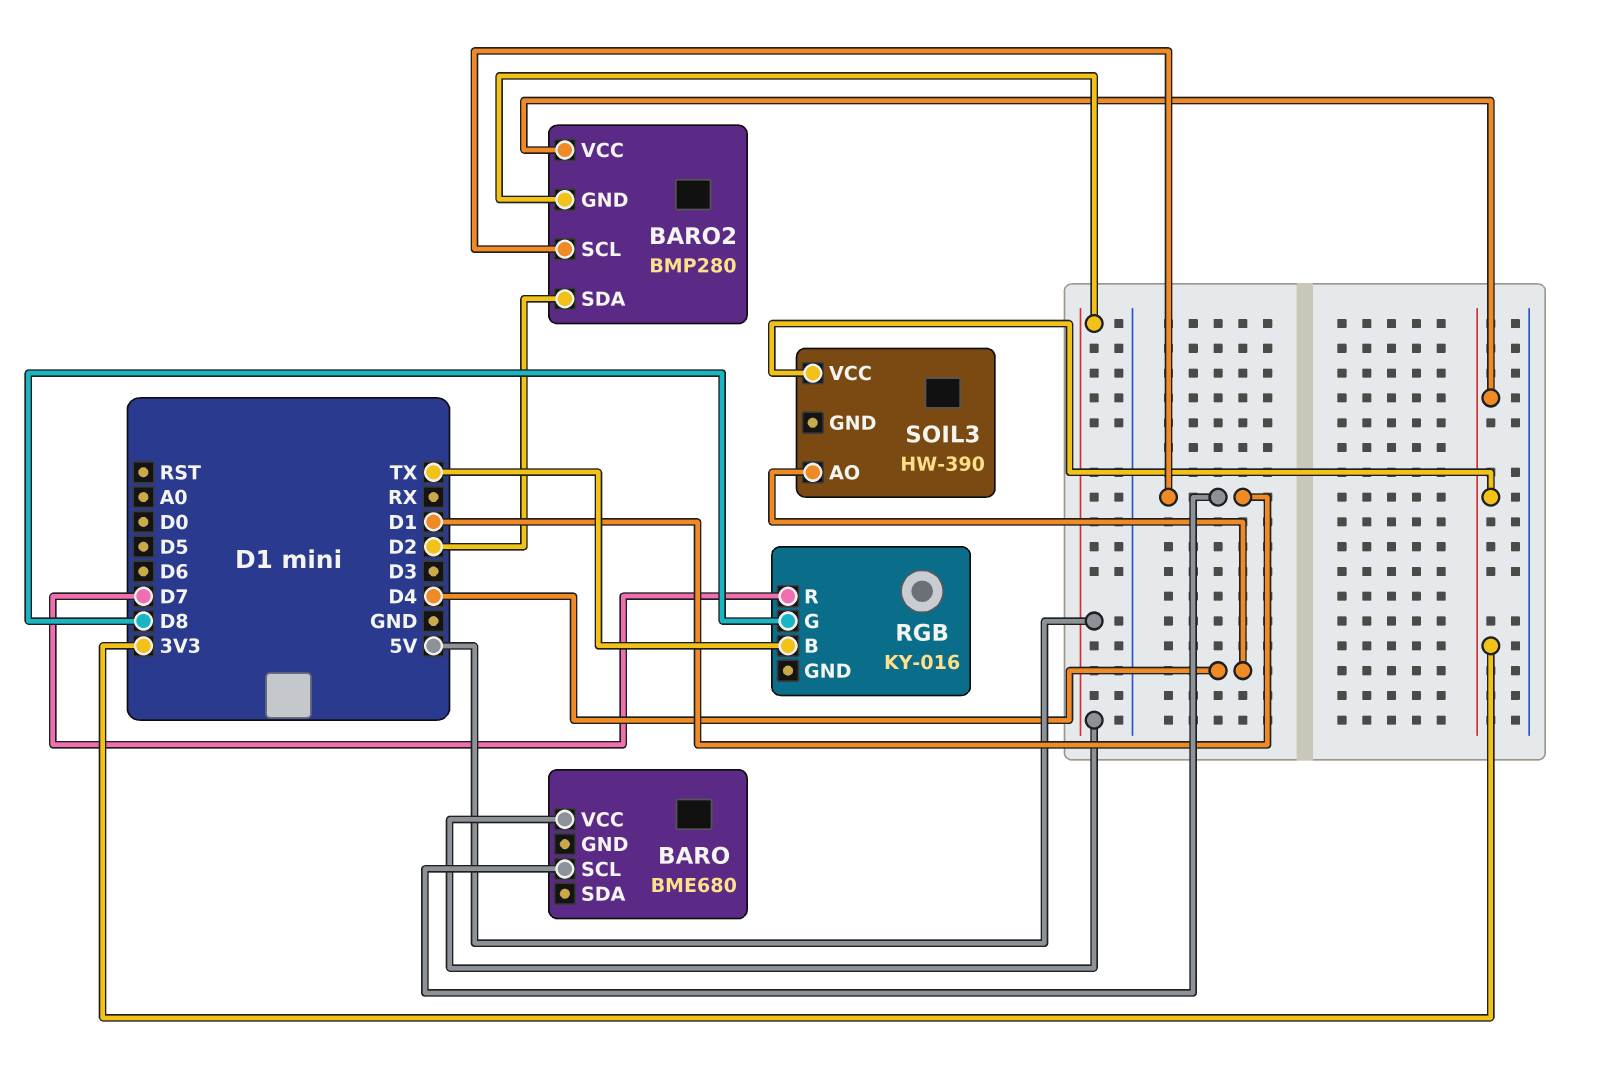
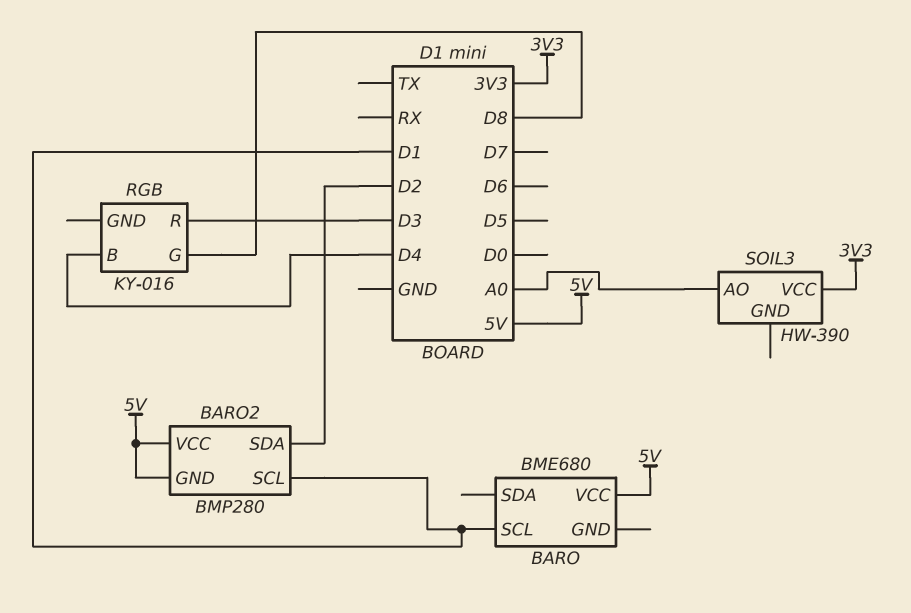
BARO2 pin VCC: 3V3 -> 5V
RGB pin B: TX -> D4
RGB pin R: D7 -> D3
SOIL3 pin AO: D4 -> A0

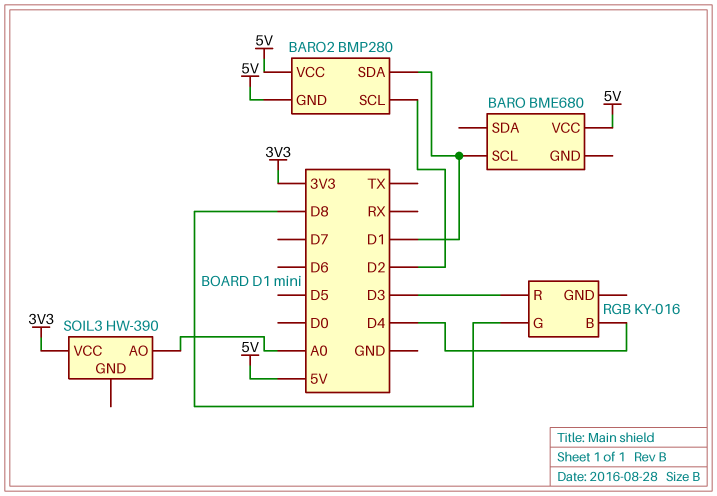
BARO2 pin SCL: D1 -> D2
BARO2 pin SDA: D2 -> D1

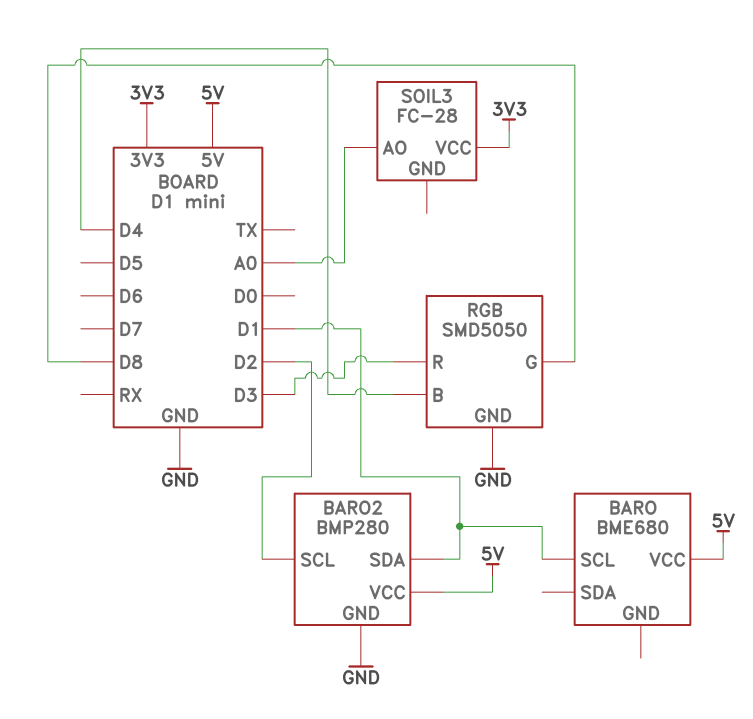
BARO2 pin GND: 5V -> GND
RGB: KY-016 -> SMD5050
RGB pin GND: none -> GND
SOIL3: HW-390 -> FC-28

